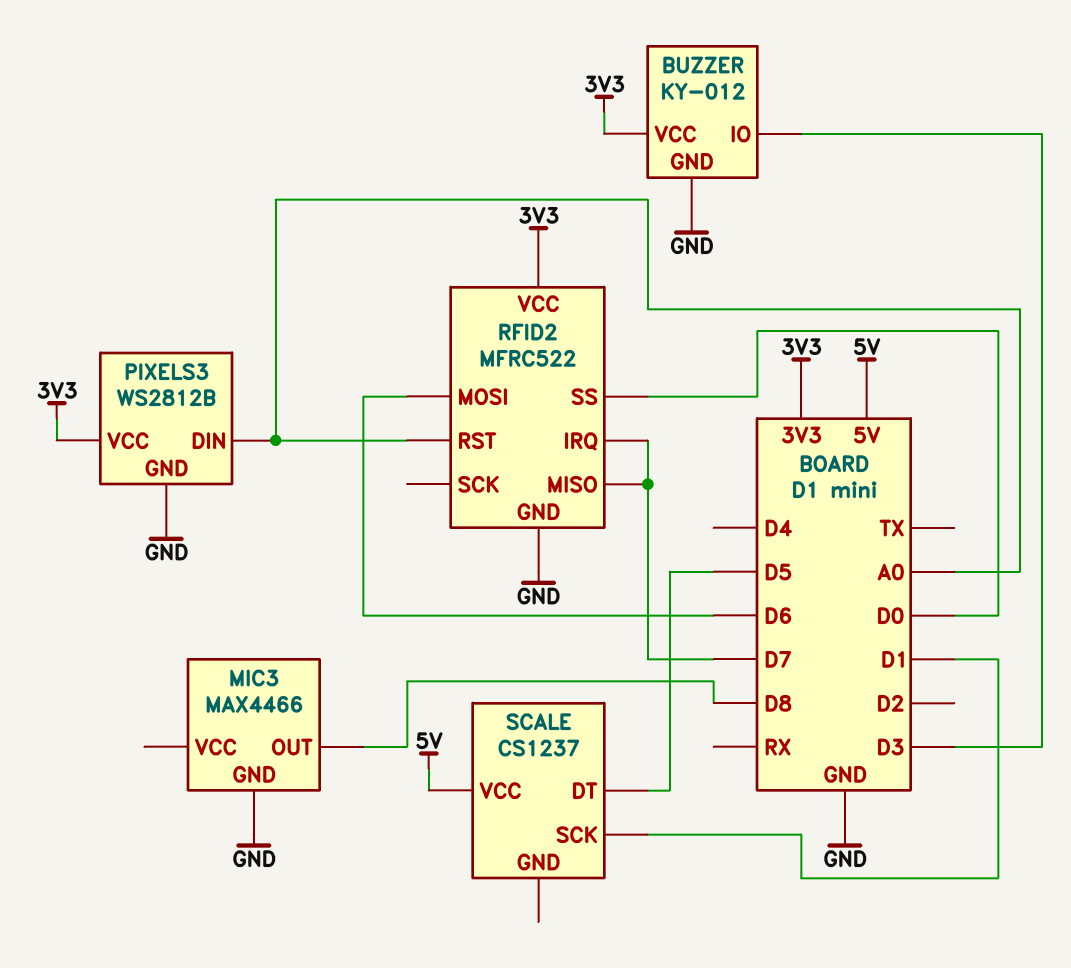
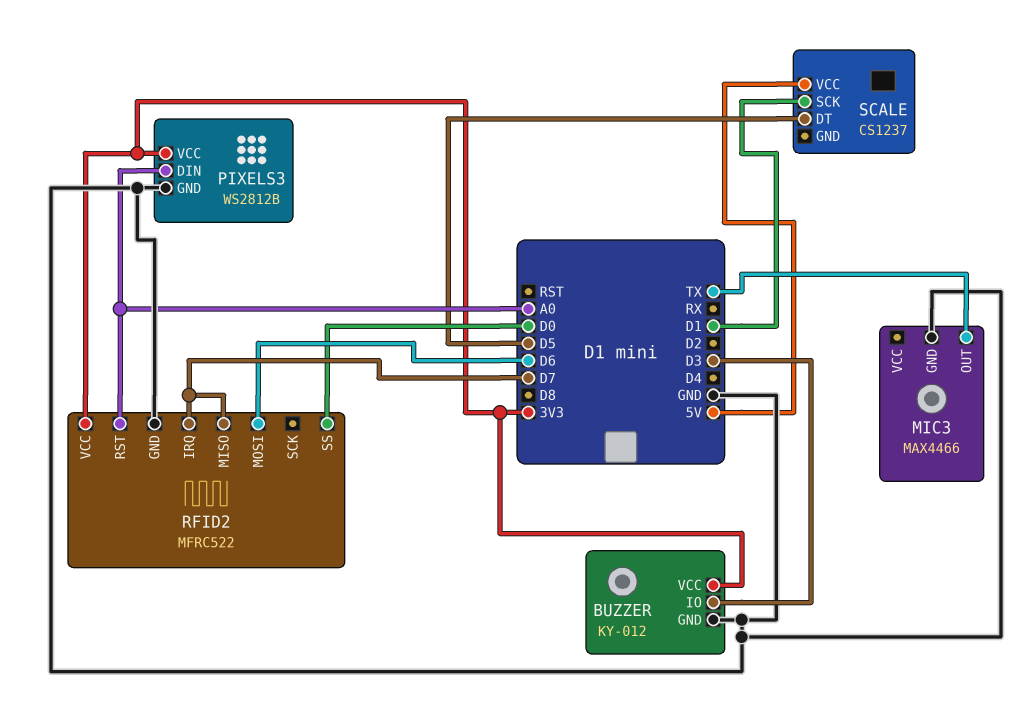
MIC3 pin OUT: D8 -> TX

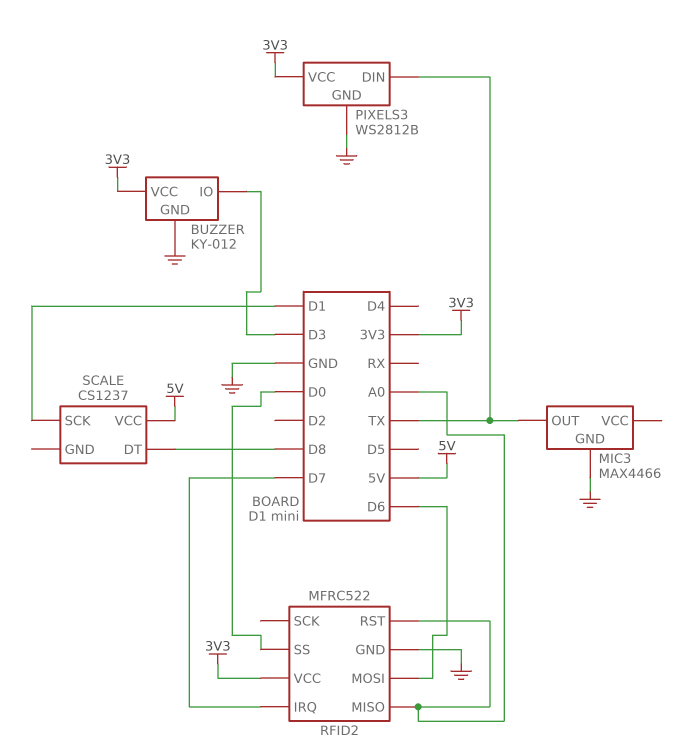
PIXELS3 pin DIN: A0 -> TX
RFID2 pin MISO: D7 -> A0
SCALE pin DT: D5 -> D8

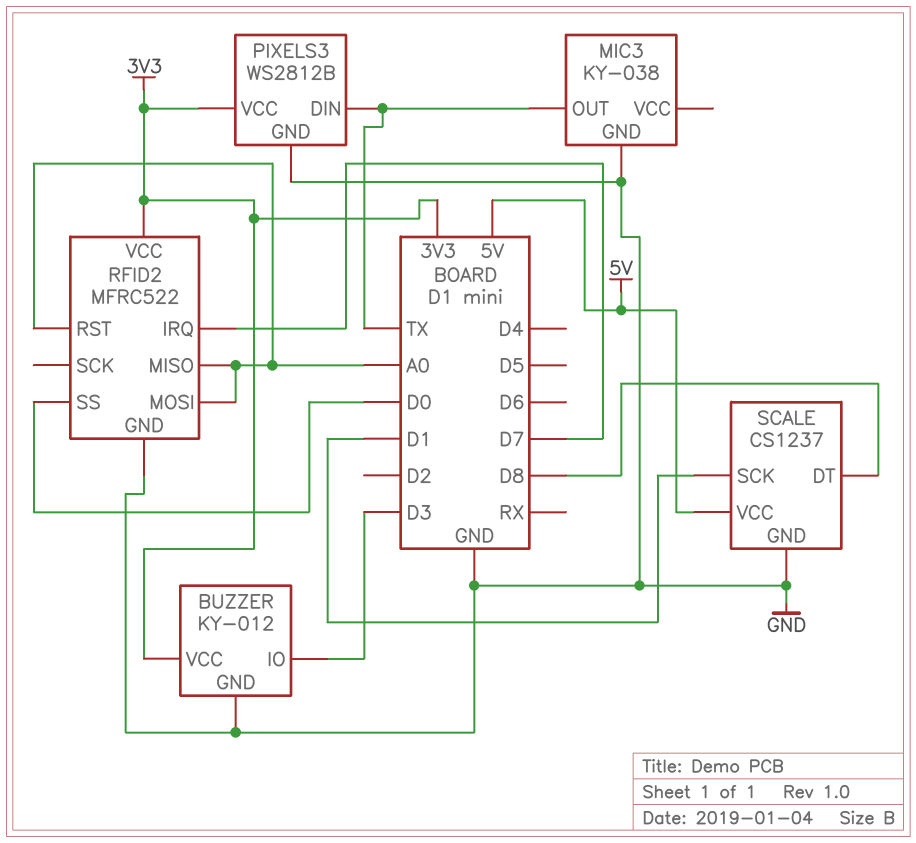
MIC3: MAX4466 -> KY-038
RFID2 pin MOSI: D6 -> A0
SCALE pin GND: none -> GND

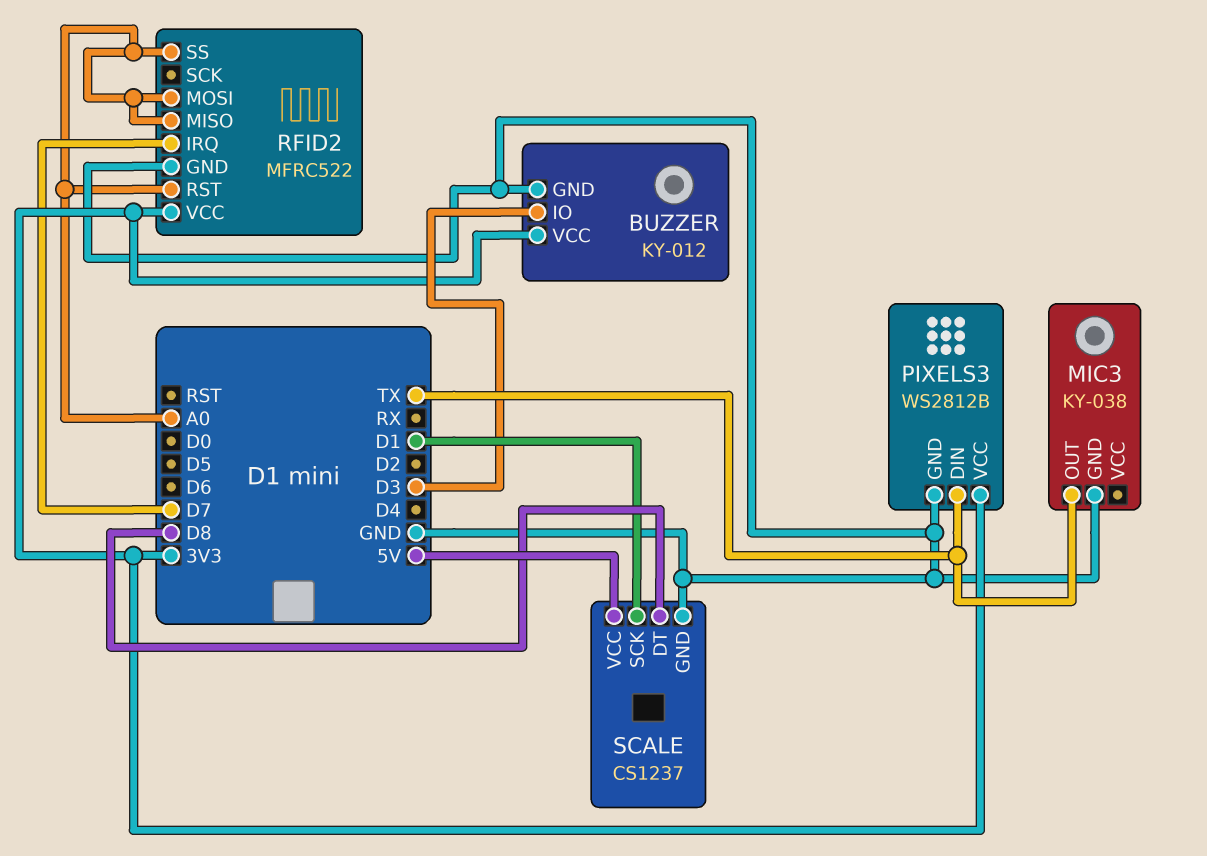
RFID2 pin SS: D0 -> A0

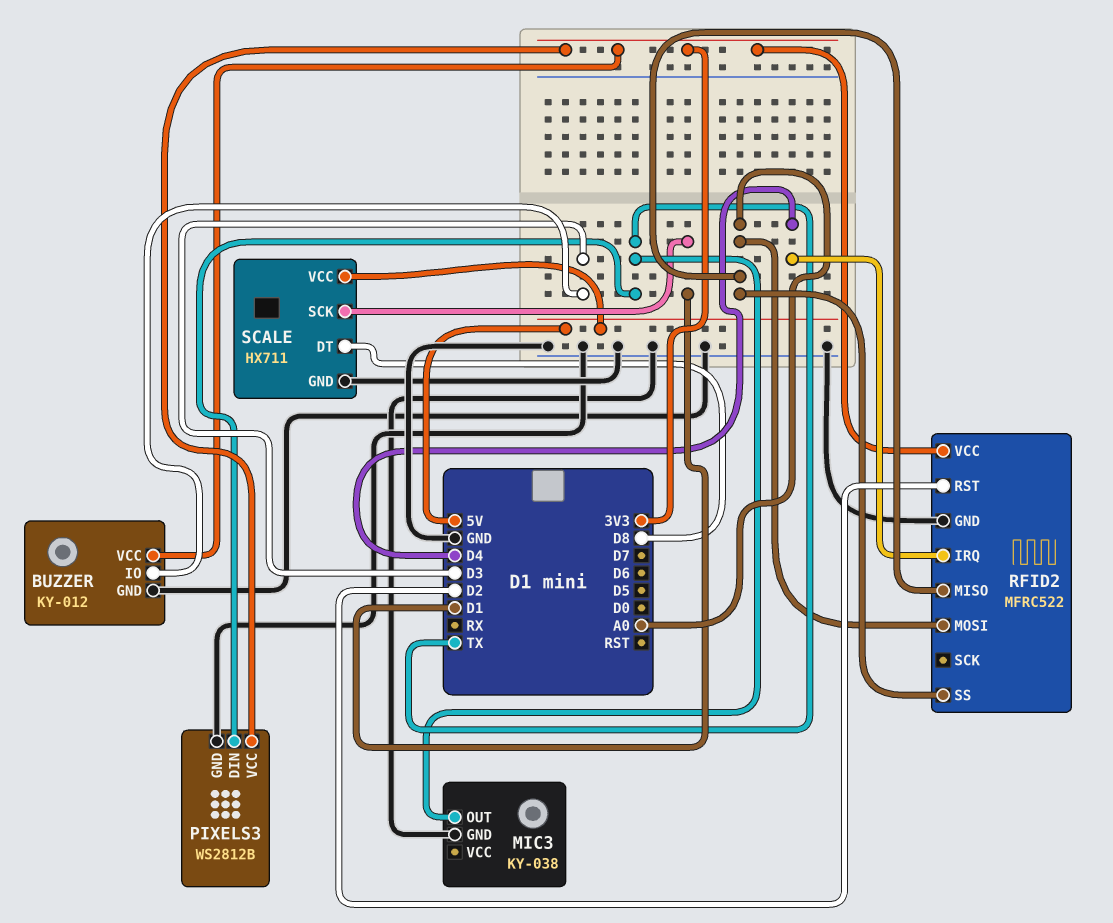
RFID2 pin IRQ: D7 -> D4
RFID2 pin RST: A0 -> D2
SCALE: CS1237 -> HX711

